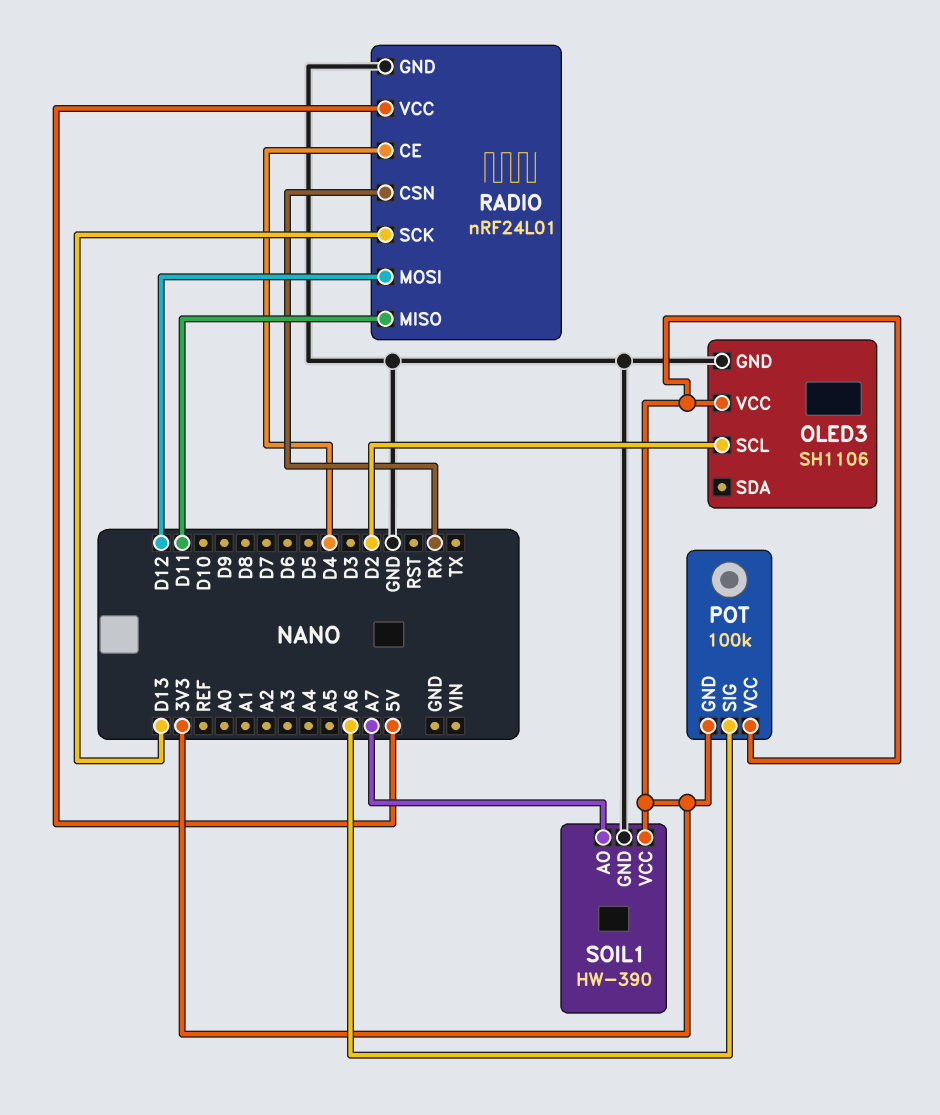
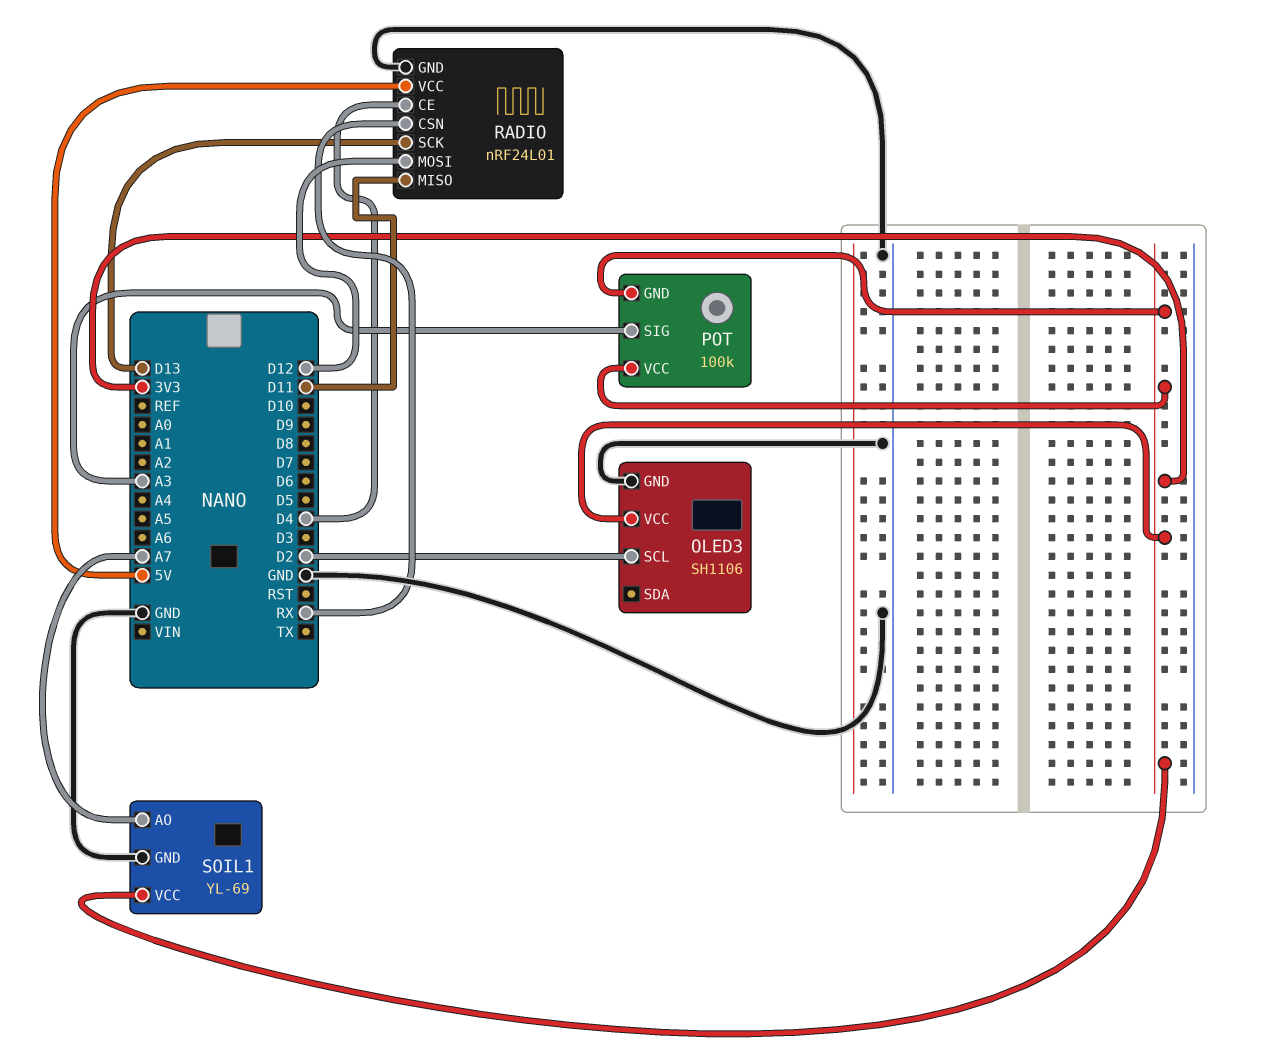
POT pin SIG: A6 -> A3
SOIL1: HW-390 -> YL-69

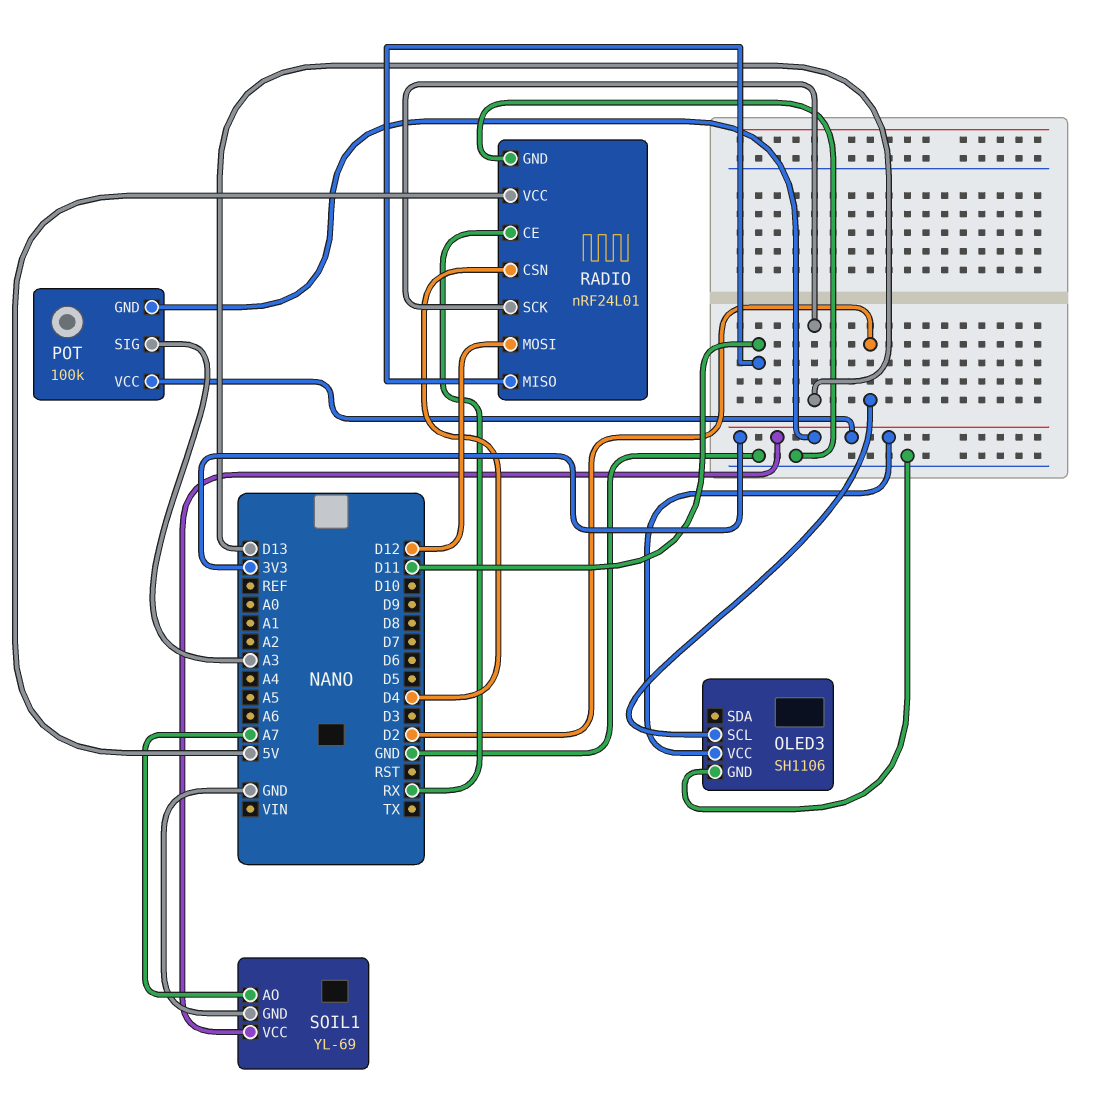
RADIO pin CE: D4 -> RX
RADIO pin CSN: RX -> D4

